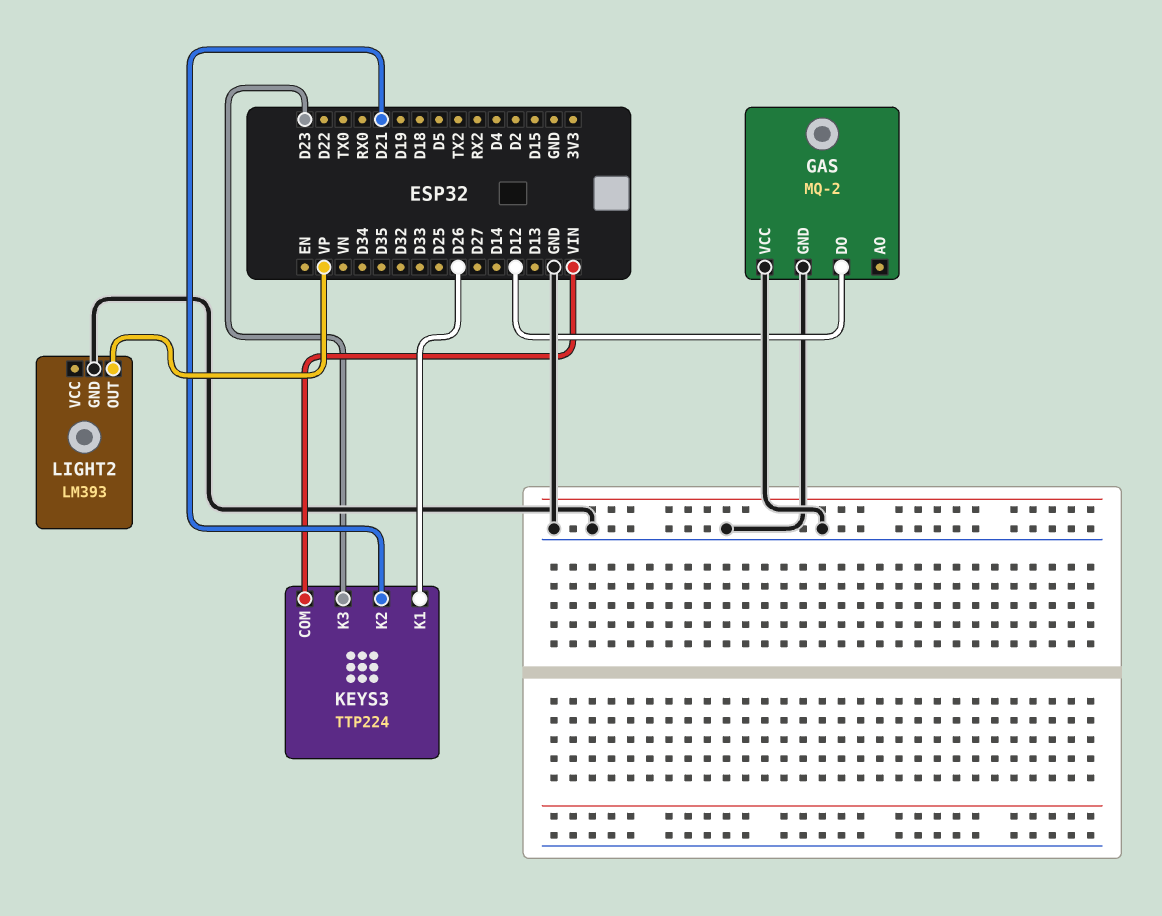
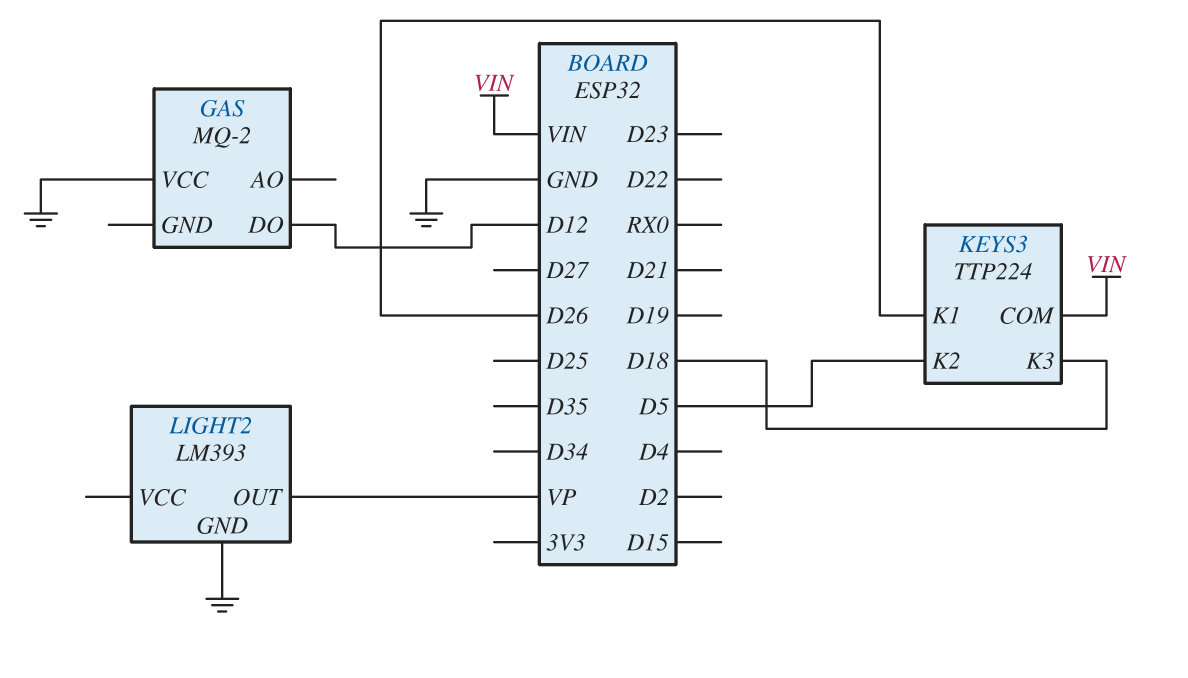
GAS pin GND: GND -> none
KEYS3 pin K2: D21 -> D5
KEYS3 pin K3: D23 -> D18

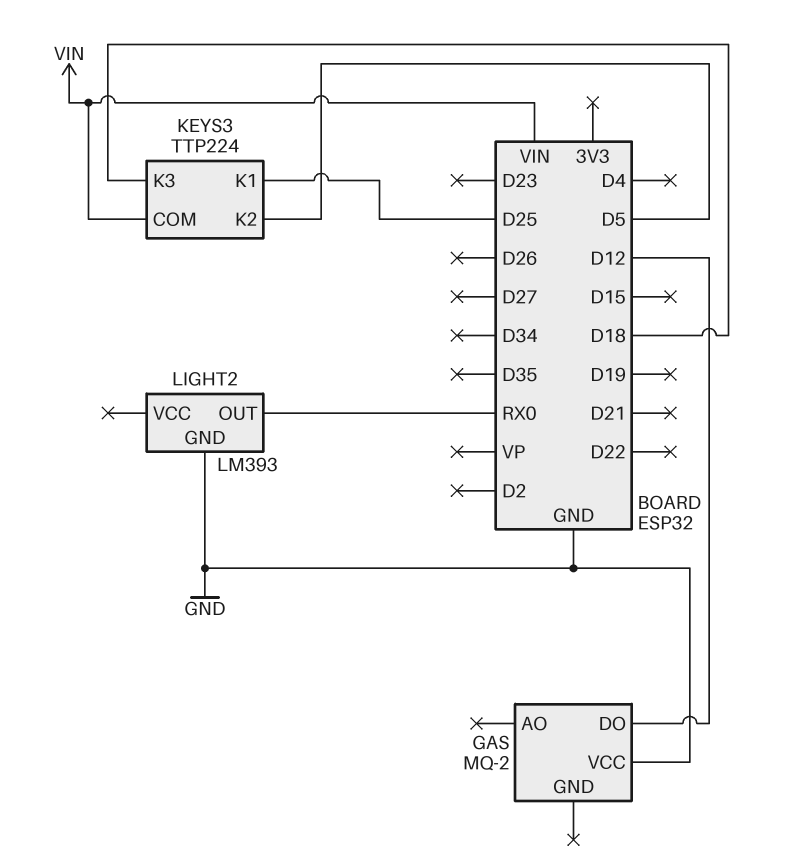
KEYS3 pin K1: D26 -> D25
LIGHT2 pin OUT: VP -> RX0

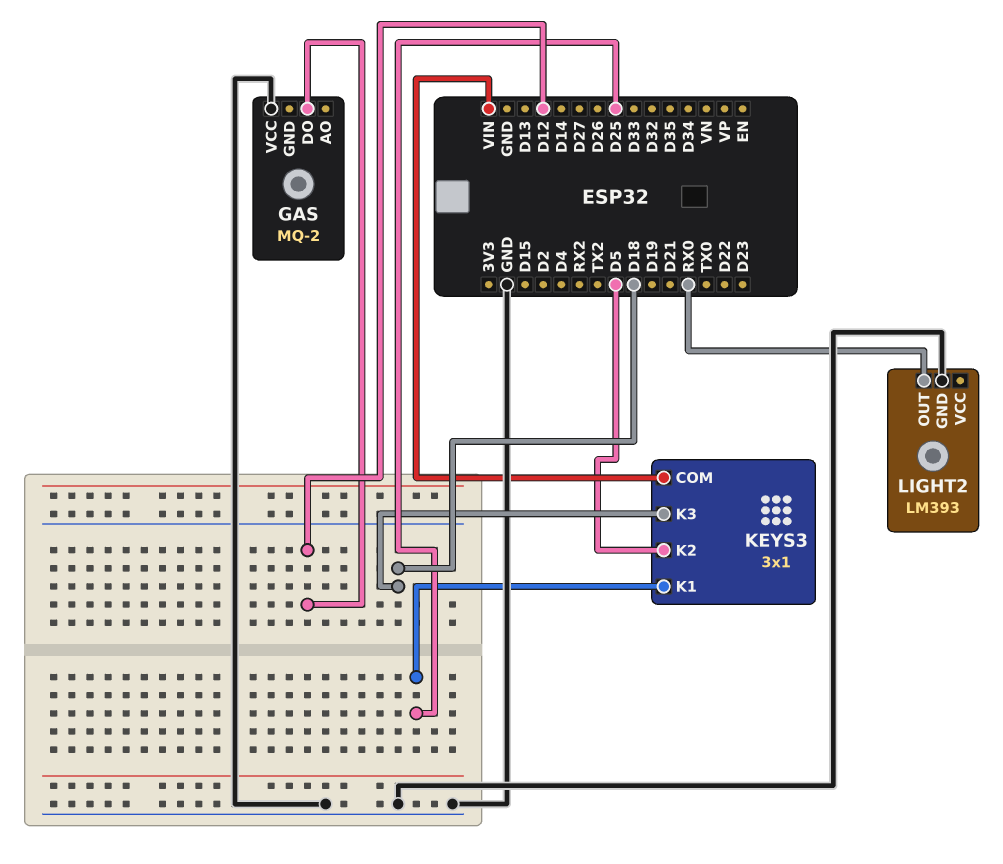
KEYS3: TTP224 -> 3x1

